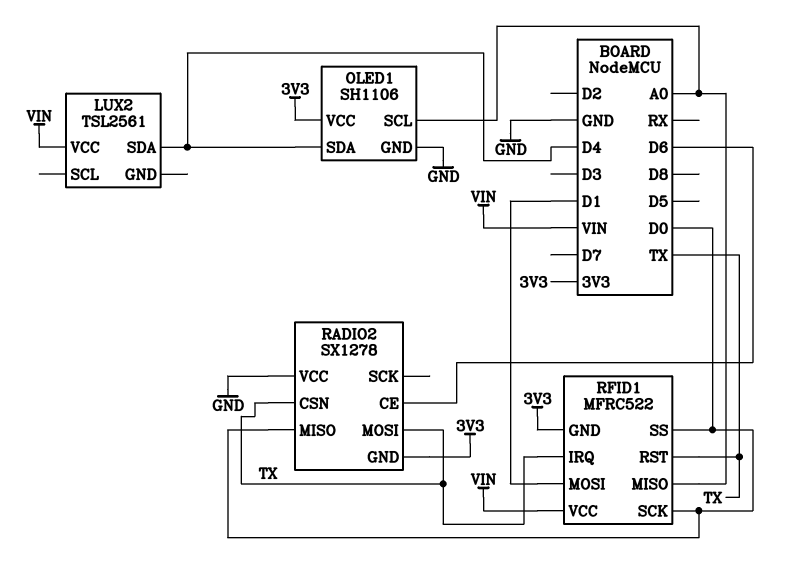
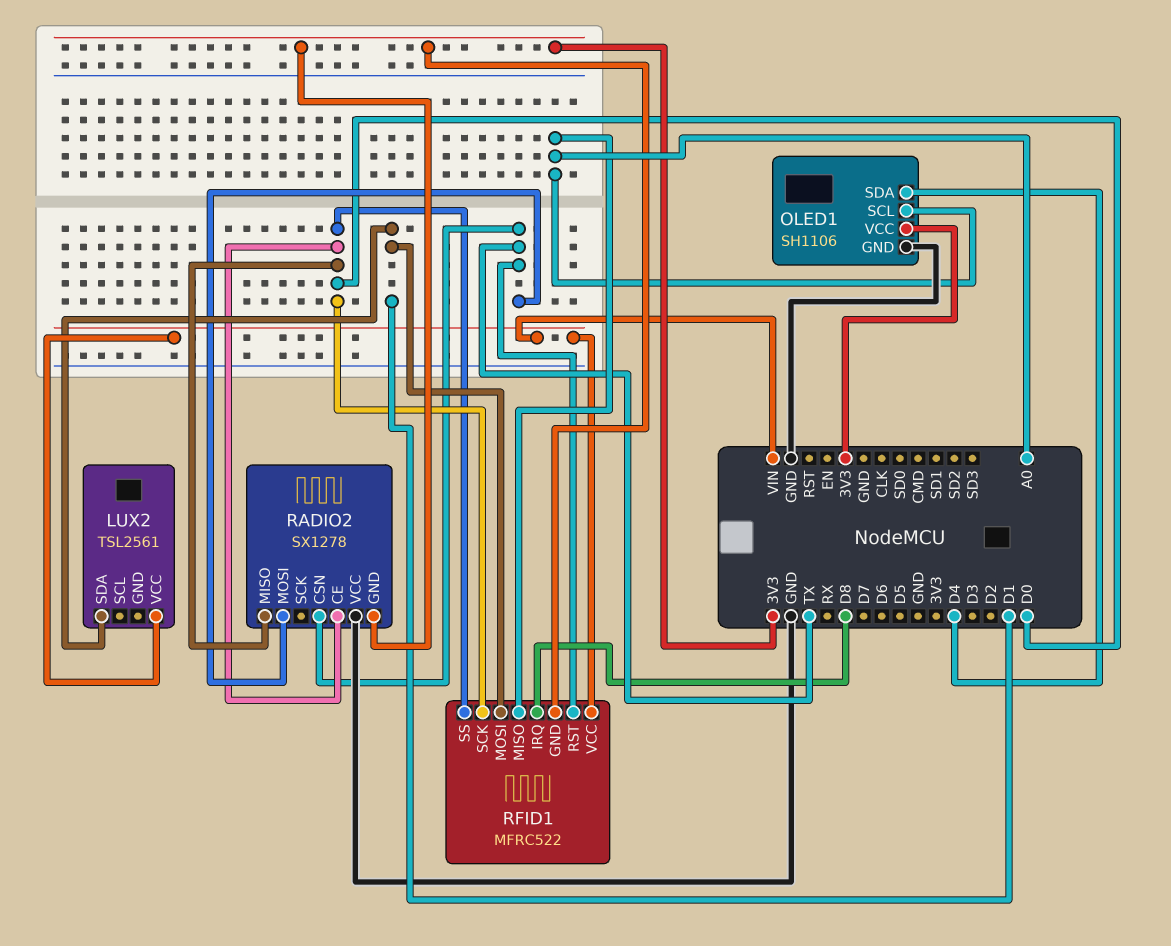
LUX2 pin SDA: D4 -> D1
RADIO2 pin CE: D6 -> D0
RFID1 pin IRQ: TX -> D8

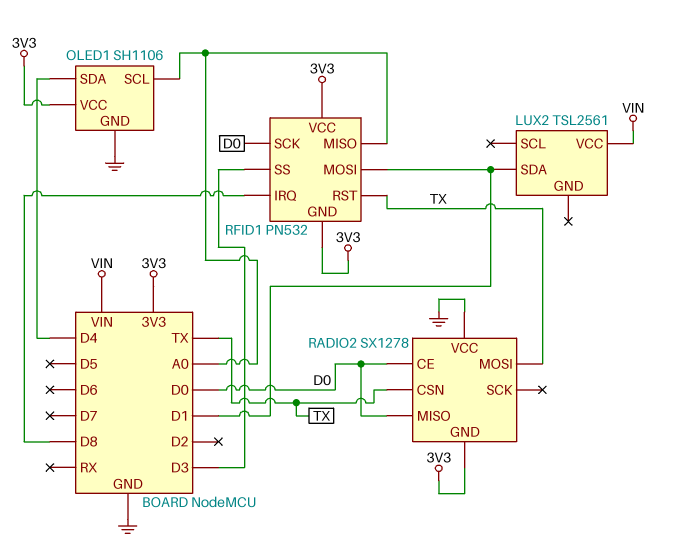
RFID1: MFRC522 -> PN532
RFID1 pin SS: D0 -> D3
RFID1 pin VCC: VIN -> 3V3

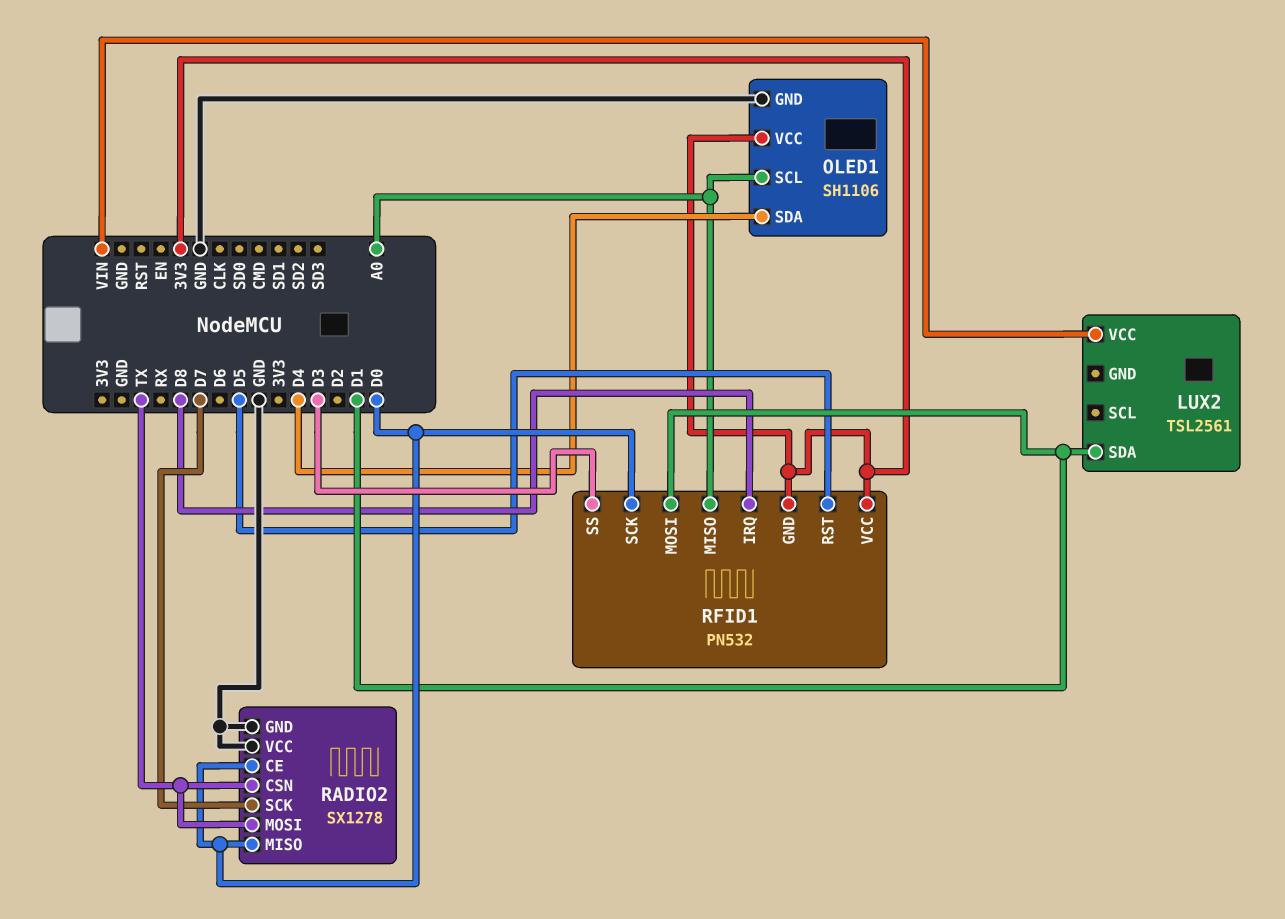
RADIO2 pin GND: 3V3 -> GND
RADIO2 pin SCK: none -> D7
RFID1 pin RST: TX -> D5

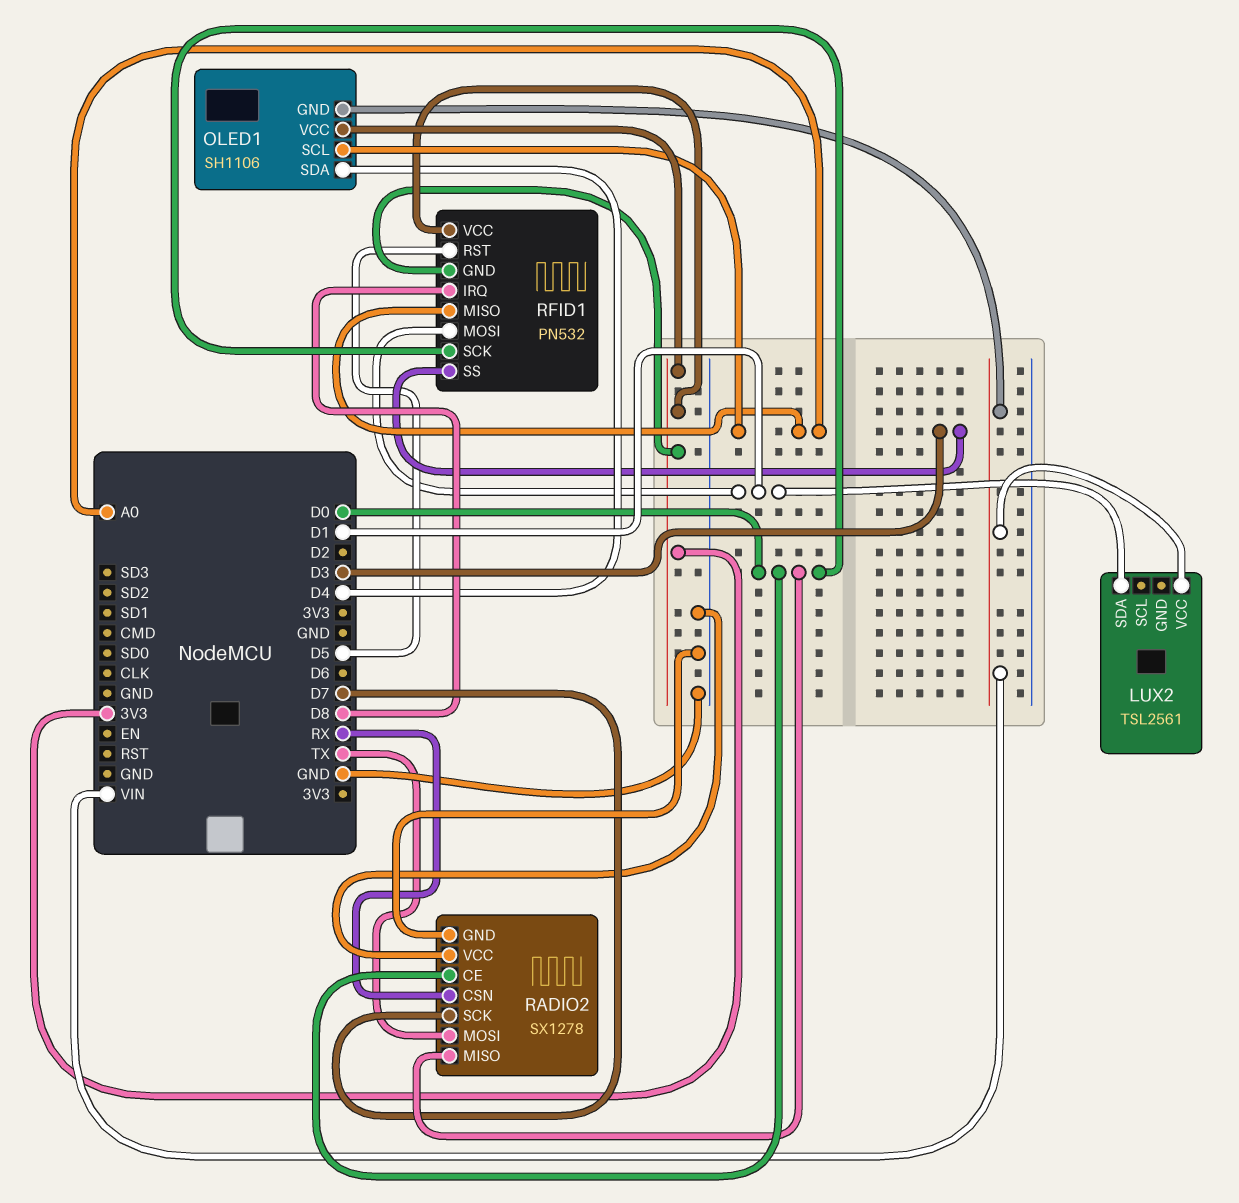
OLED1 pin GND: GND -> VIN
RADIO2 pin CSN: TX -> RX

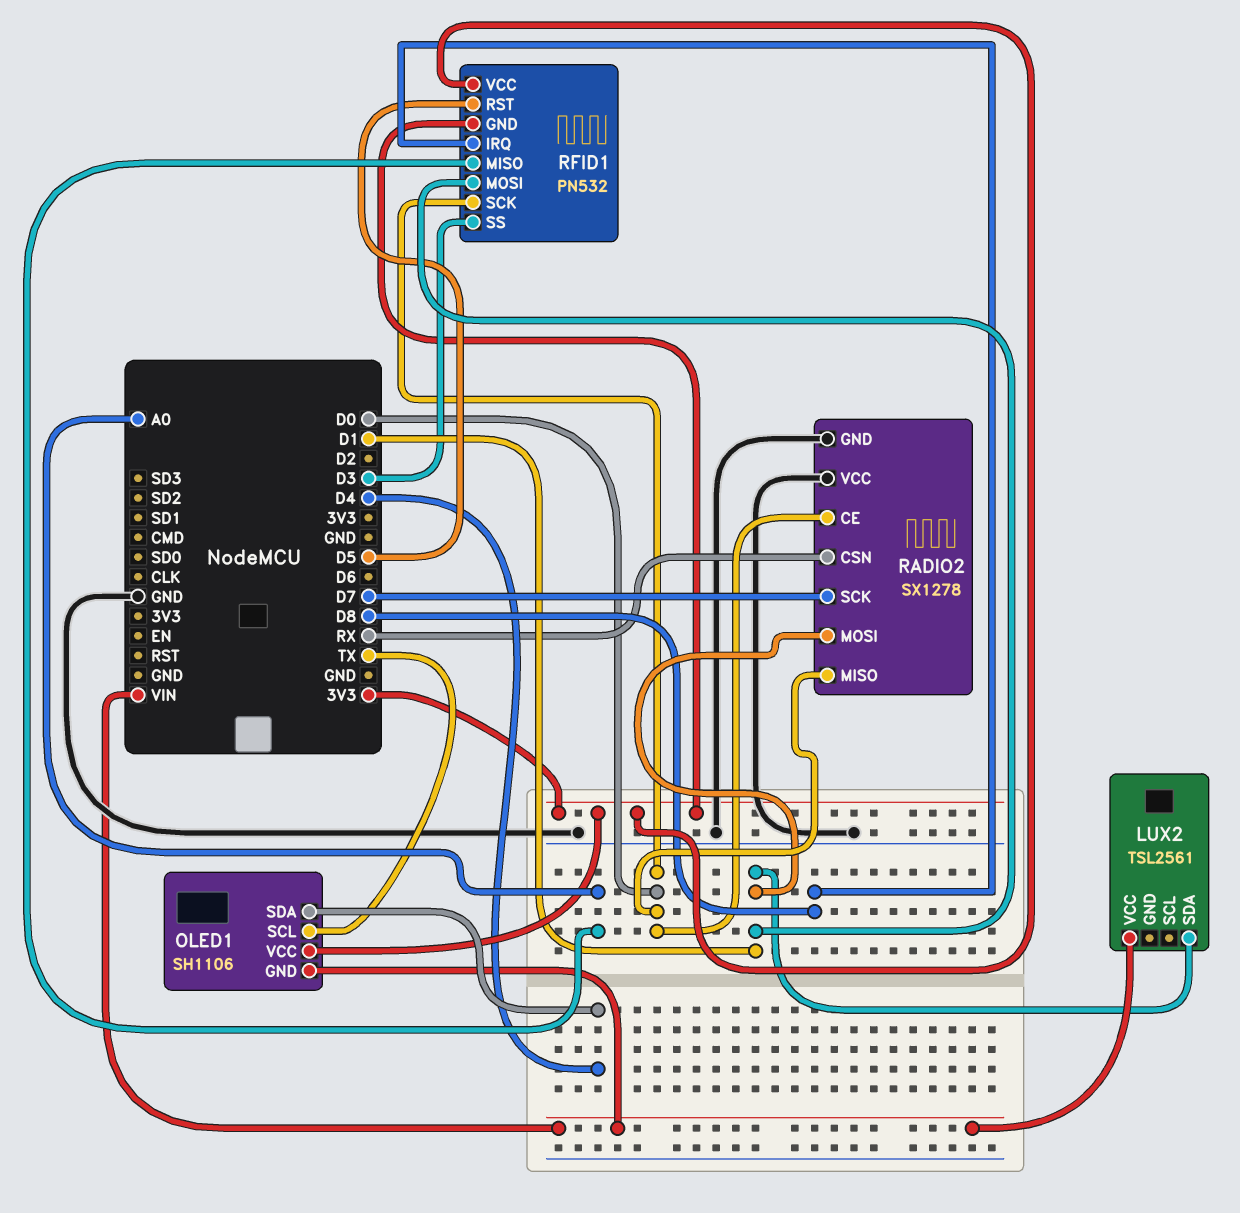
OLED1 pin SCL: A0 -> TX
RADIO2 pin MOSI: TX -> D1

